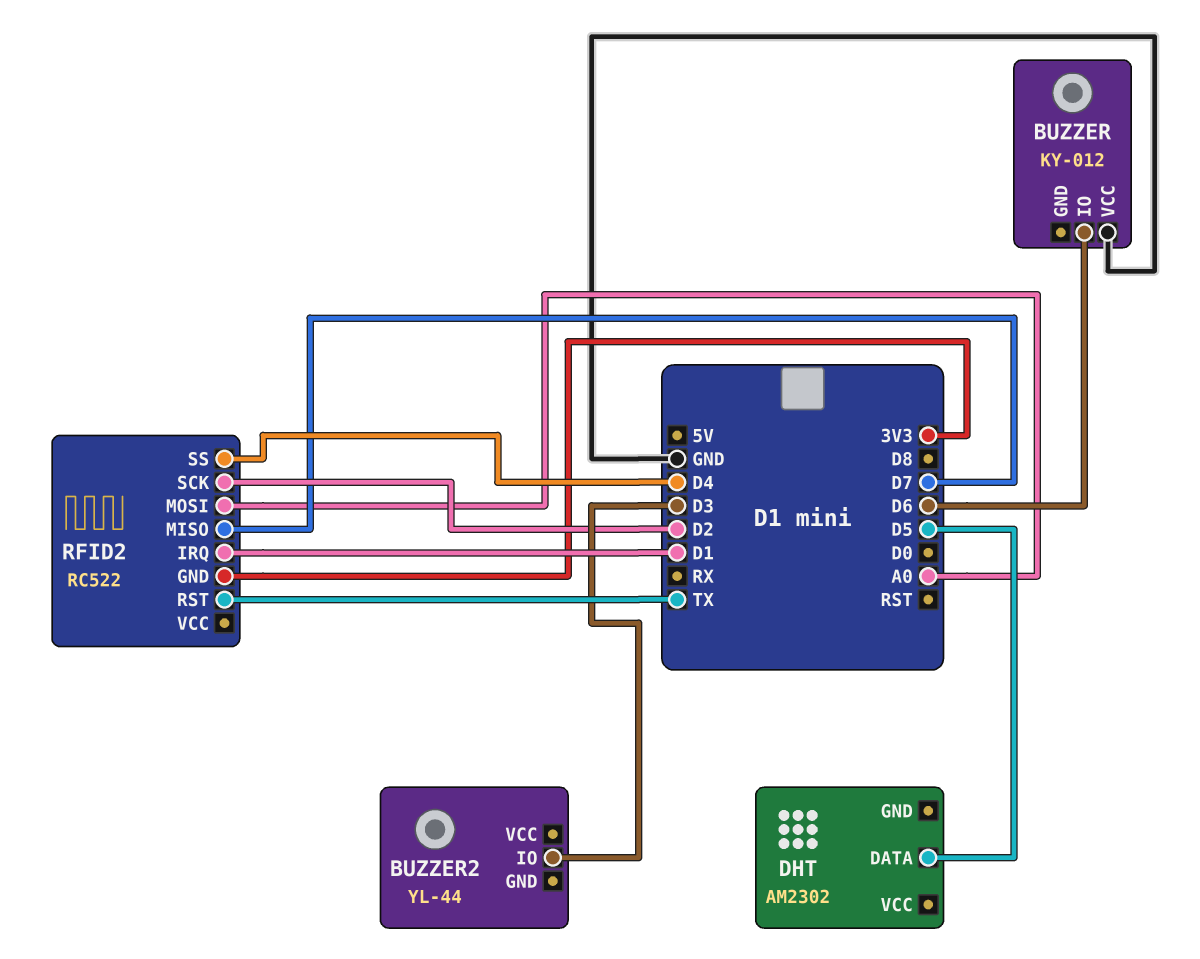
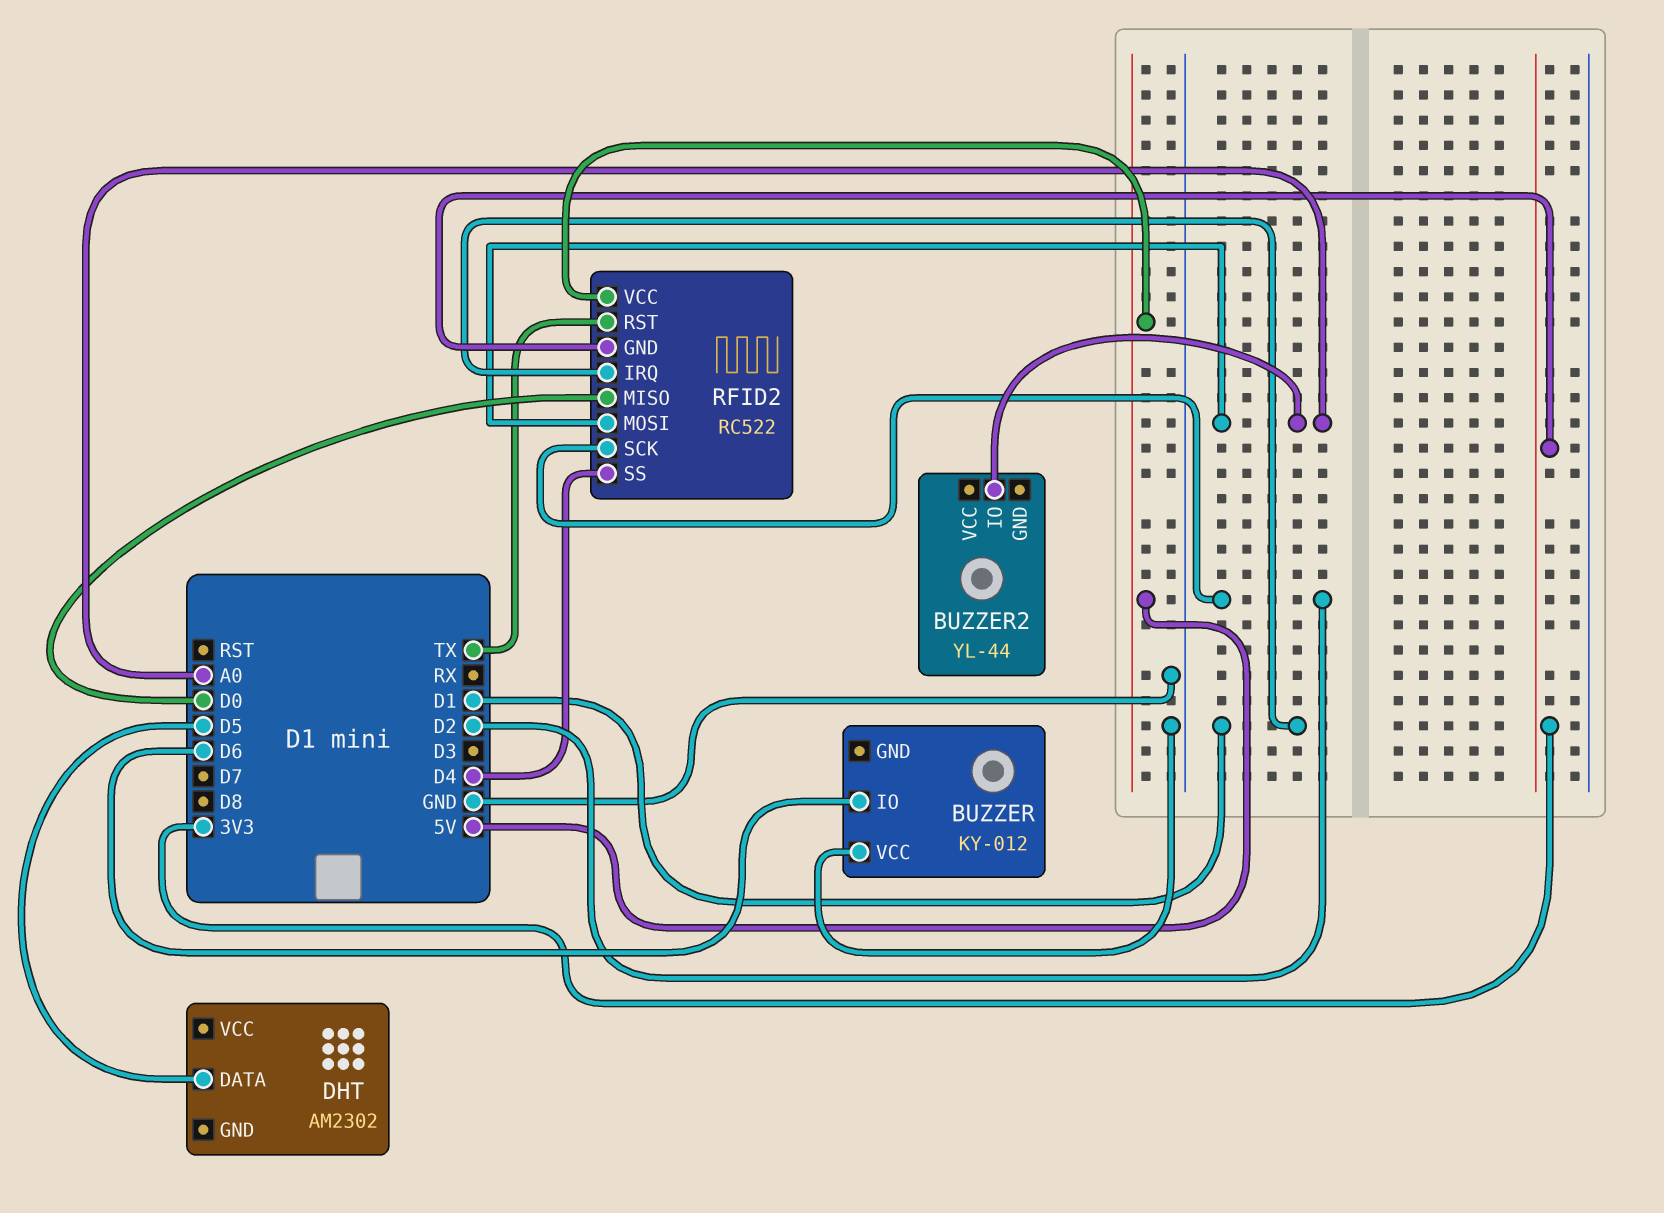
BUZZER2 pin IO: D3 -> A0
RFID2 pin MISO: D7 -> D0
RFID2 pin VCC: none -> 5V

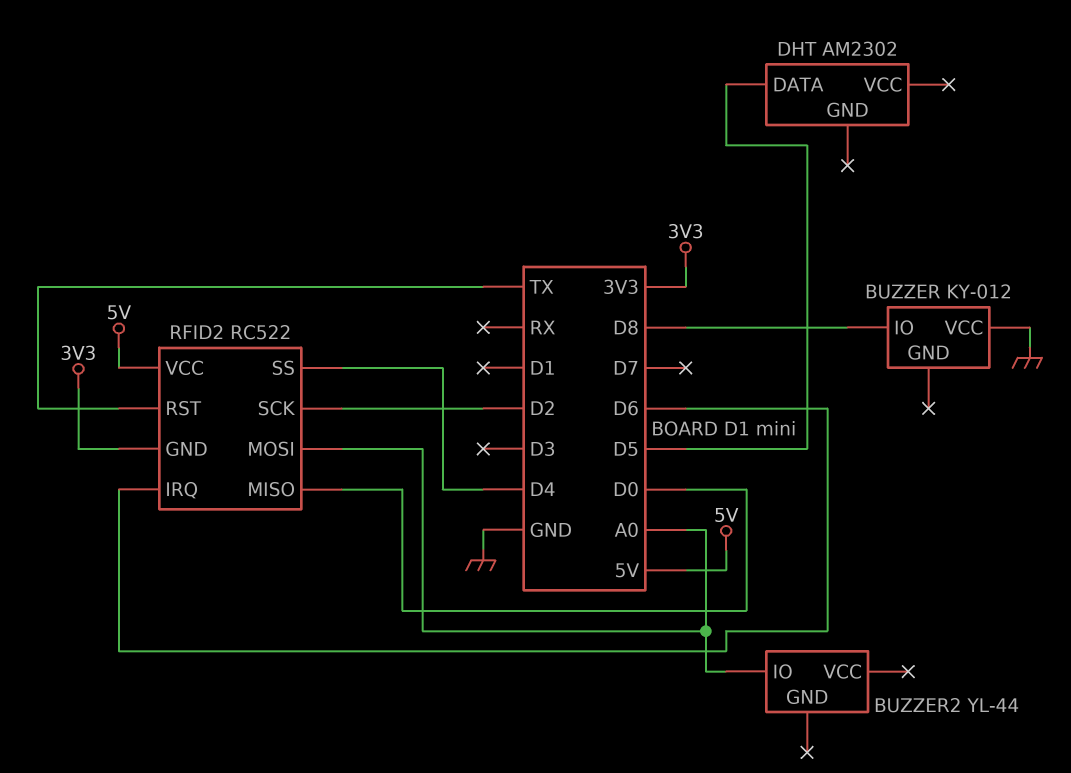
BUZZER pin IO: D6 -> D8
RFID2 pin IRQ: D1 -> D6

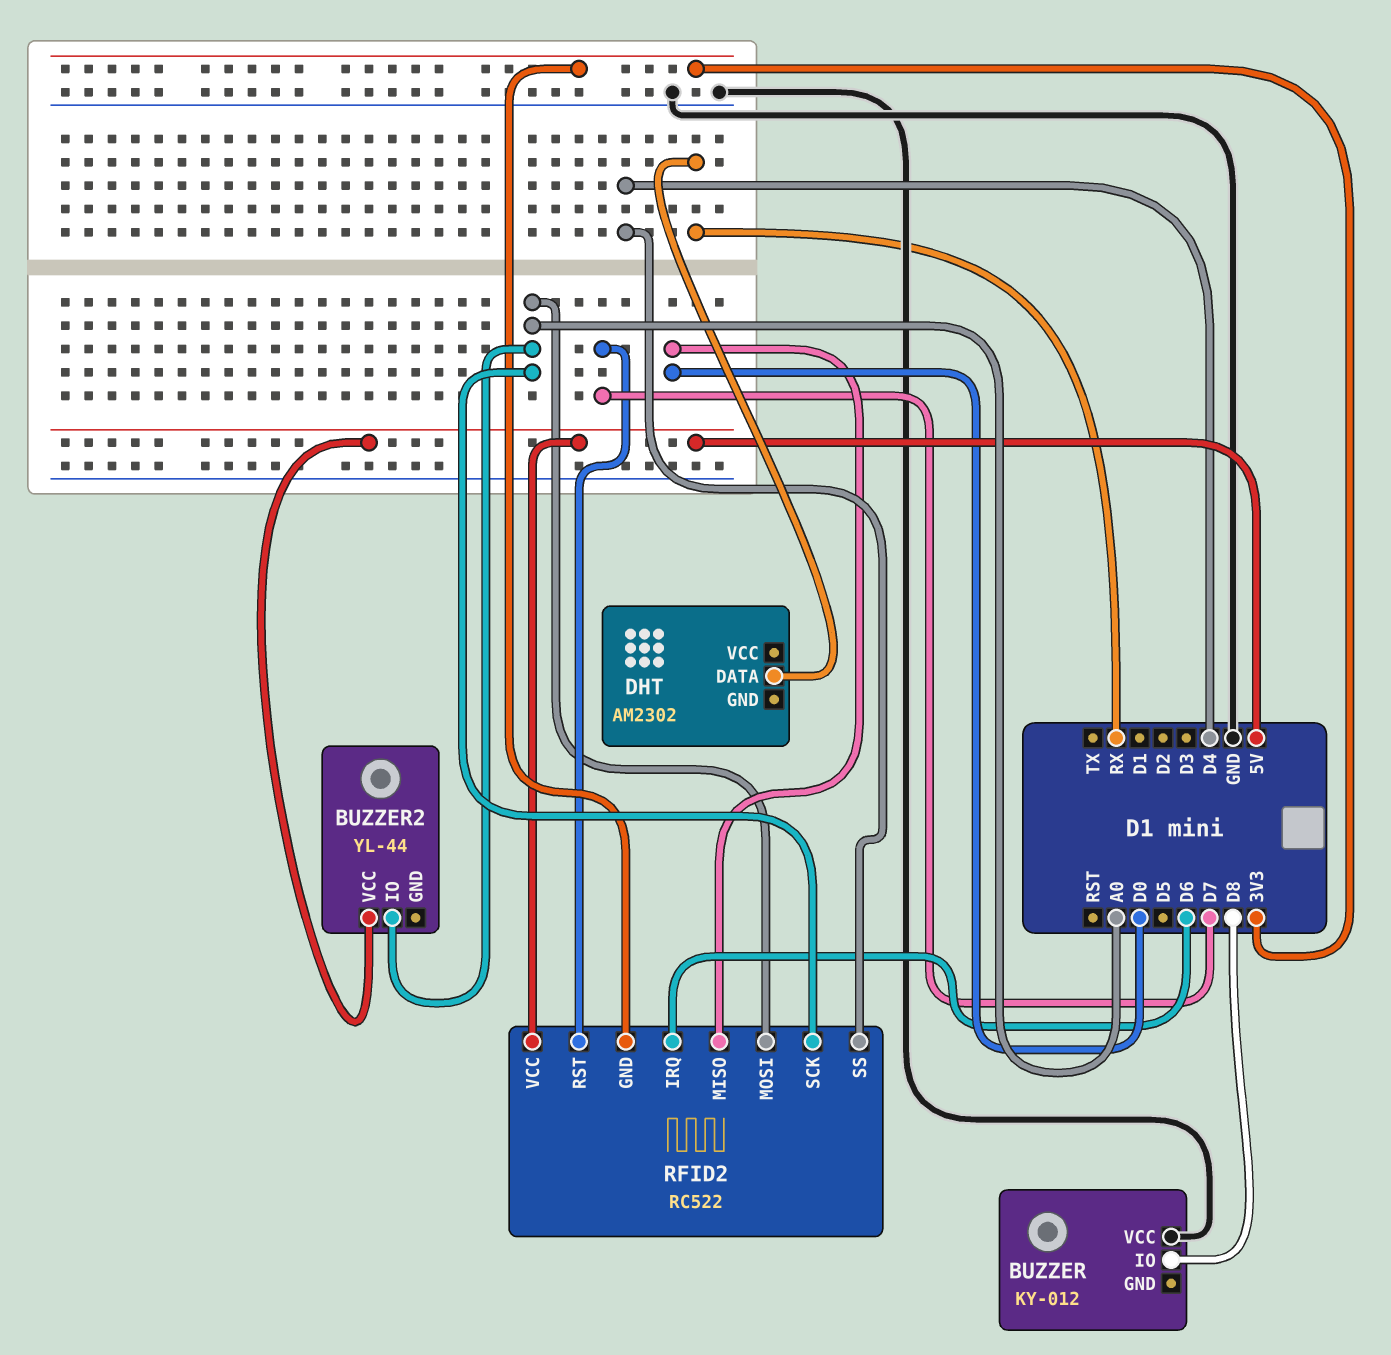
BUZZER2 pin VCC: none -> 5V
DHT pin DATA: D5 -> RX
RFID2 pin RST: TX -> D7
RFID2 pin SCK: D2 -> A0

